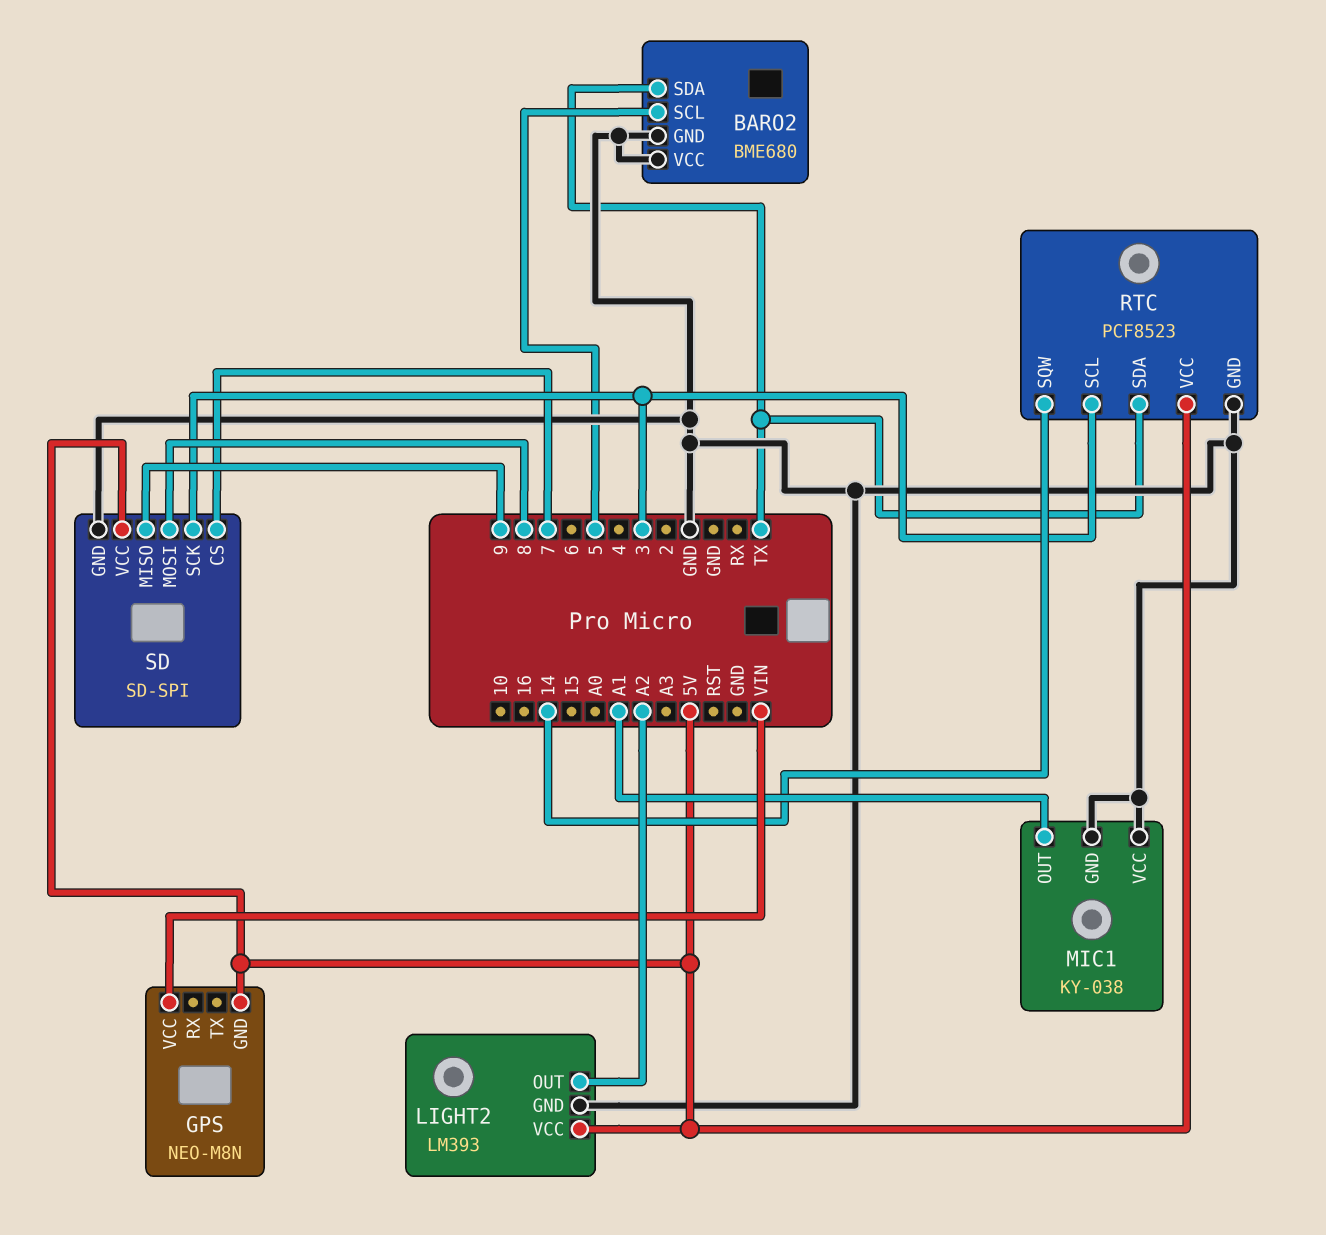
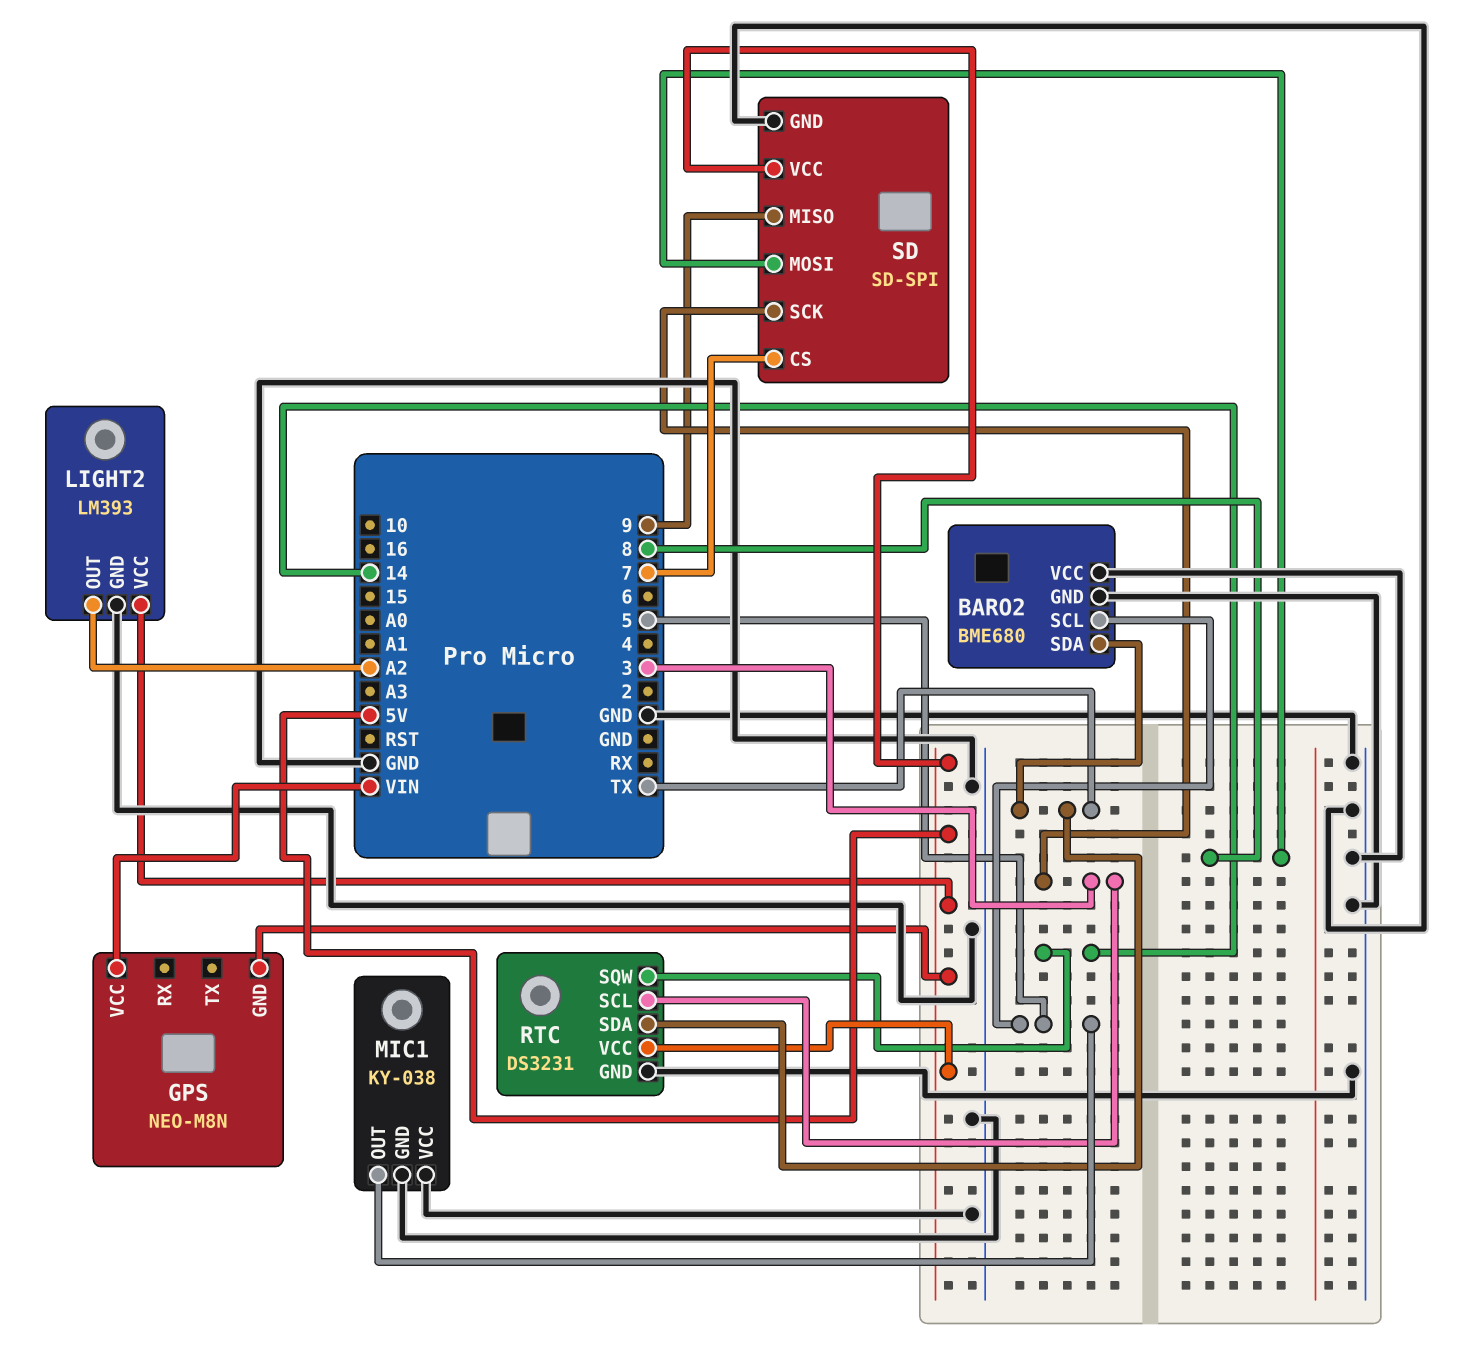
MIC1 pin OUT: A1 -> 5
RTC: PCF8523 -> DS3231

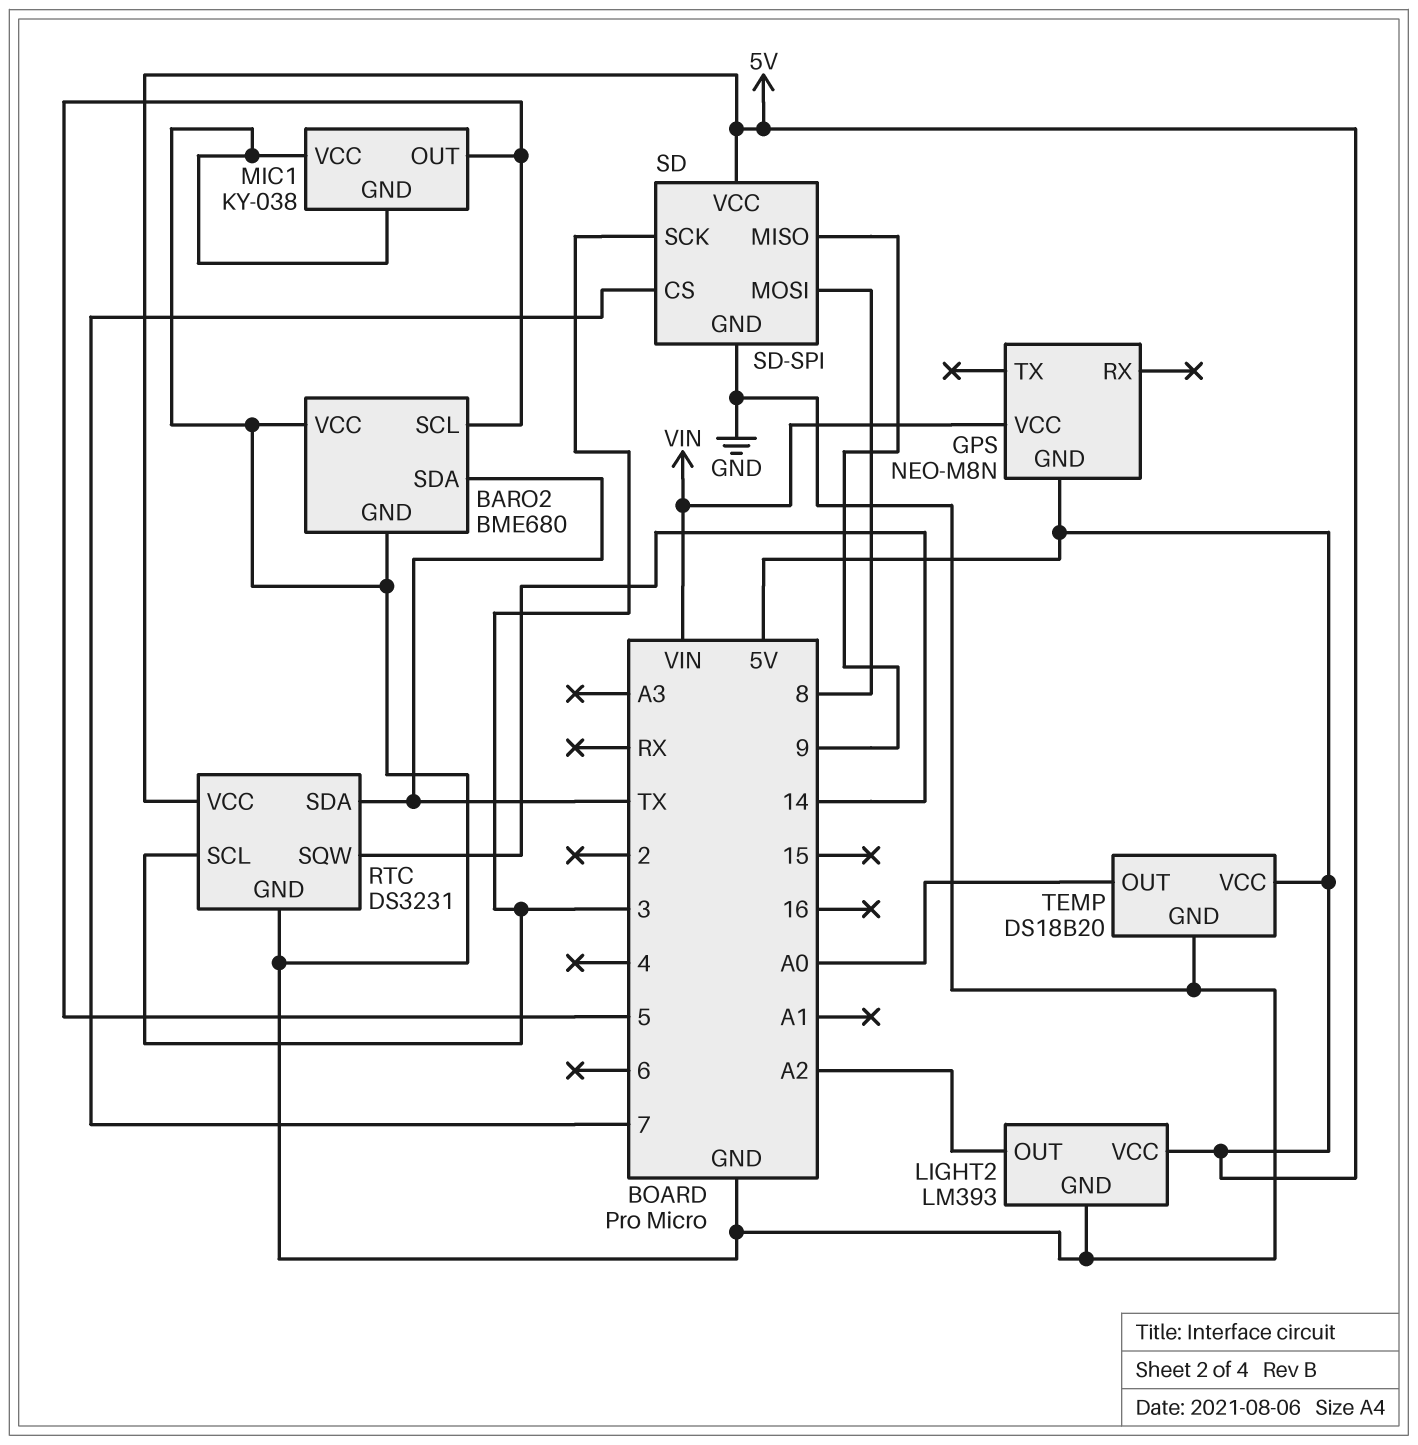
TEMP: none -> DS18B20
TEMP pin GND: none -> GND
TEMP pin OUT: none -> A0
TEMP pin VCC: none -> 5V

